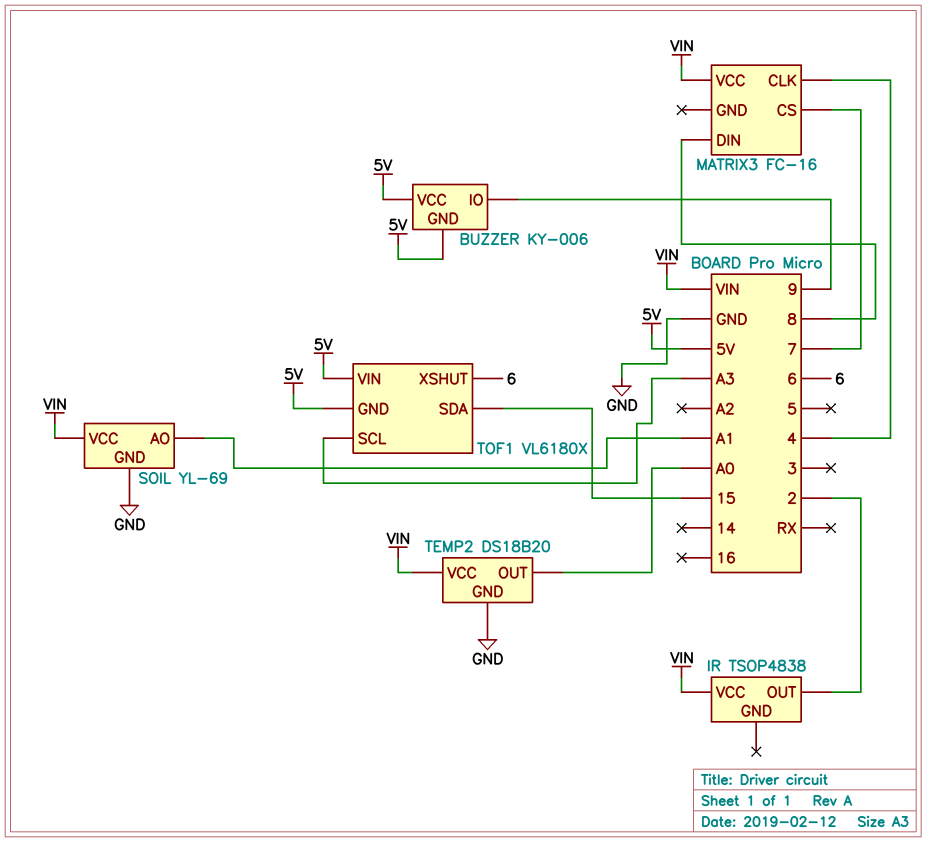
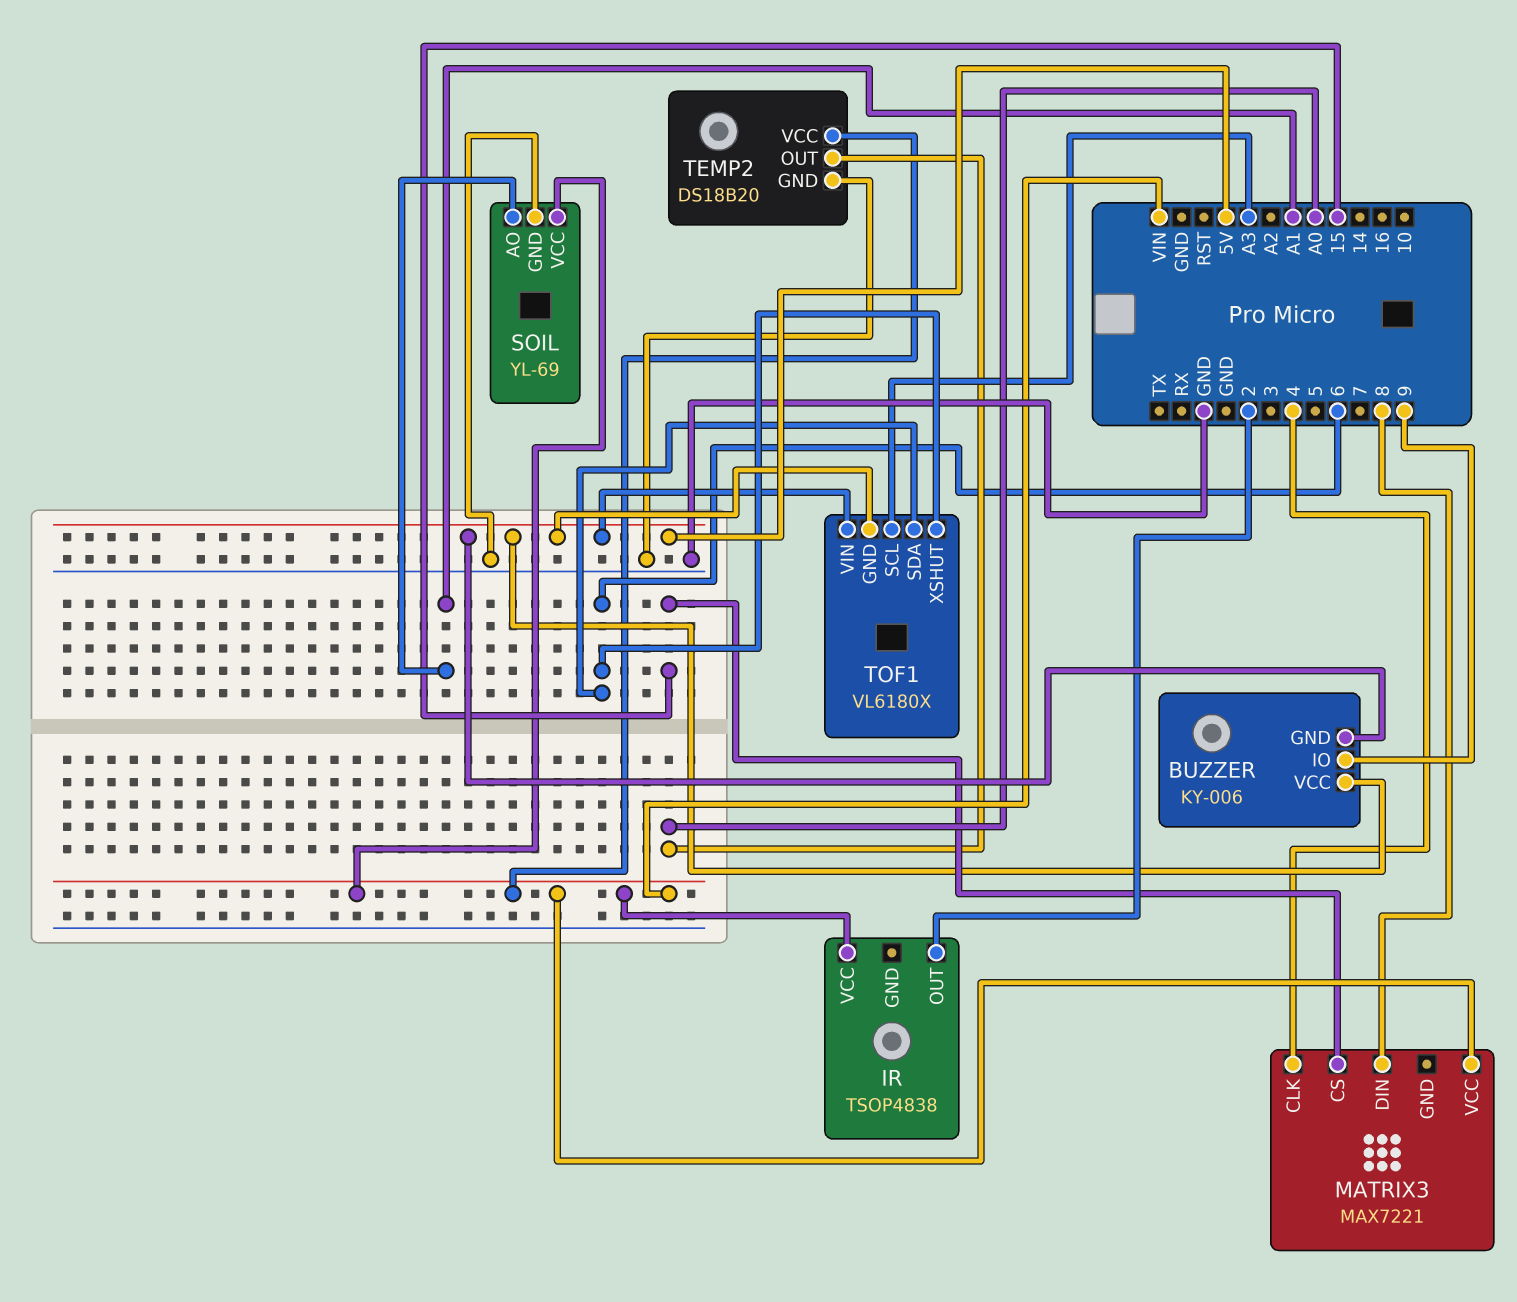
MATRIX3: FC-16 -> MAX7221
MATRIX3 pin CS: 7 -> 15
TOF1 pin SDA: 15 -> 6

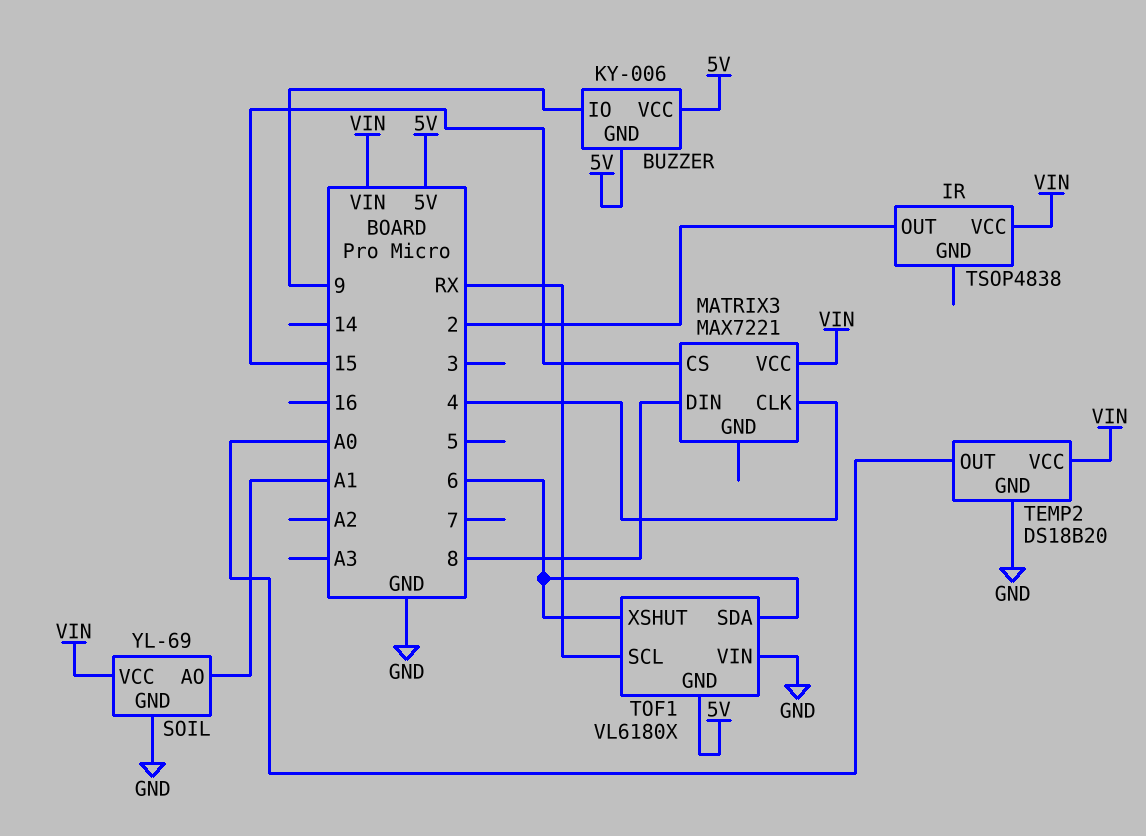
TOF1 pin SCL: A3 -> RX
TOF1 pin VIN: 5V -> GND

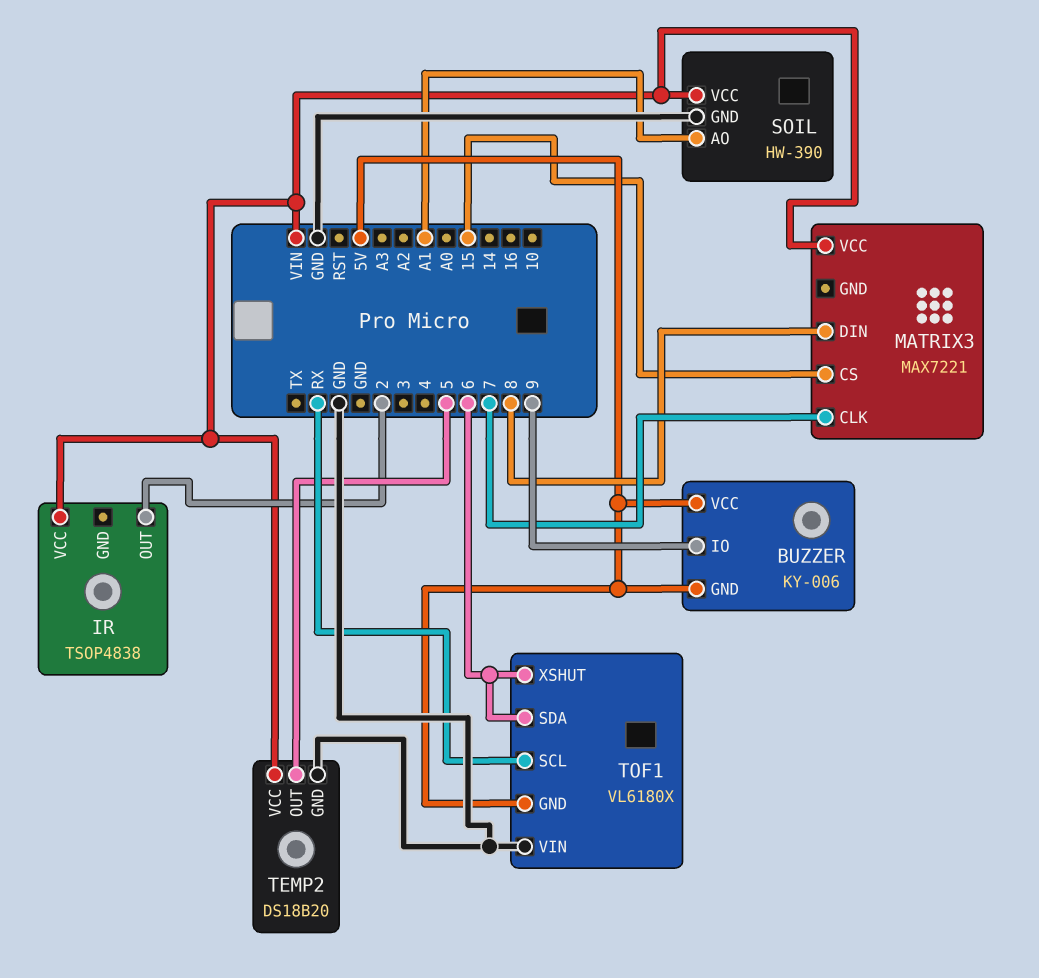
MATRIX3 pin CLK: 4 -> 7
SOIL: YL-69 -> HW-390
TEMP2 pin OUT: A0 -> 5

